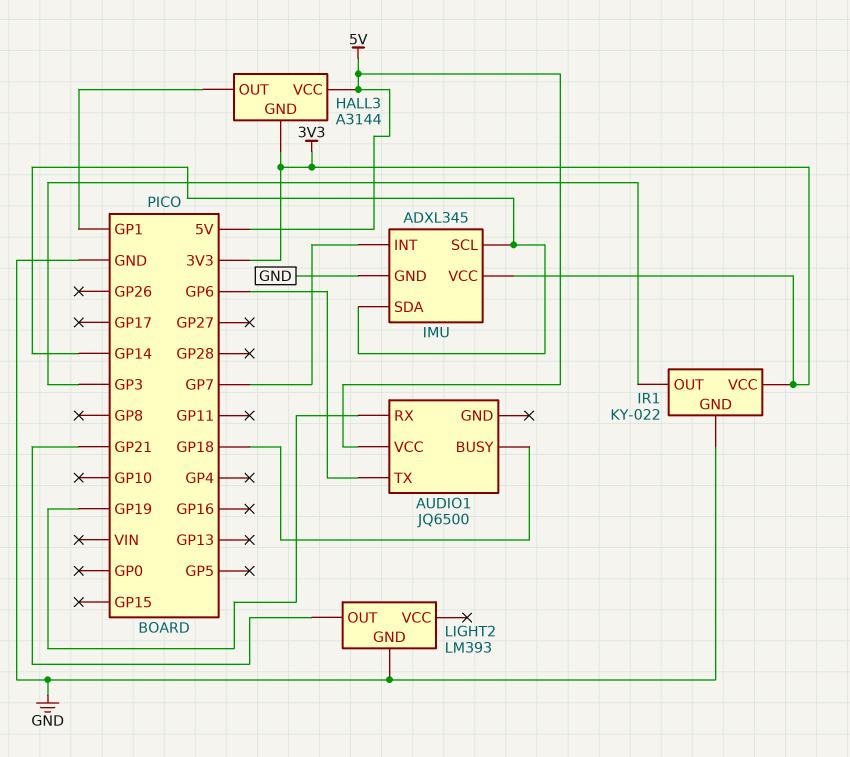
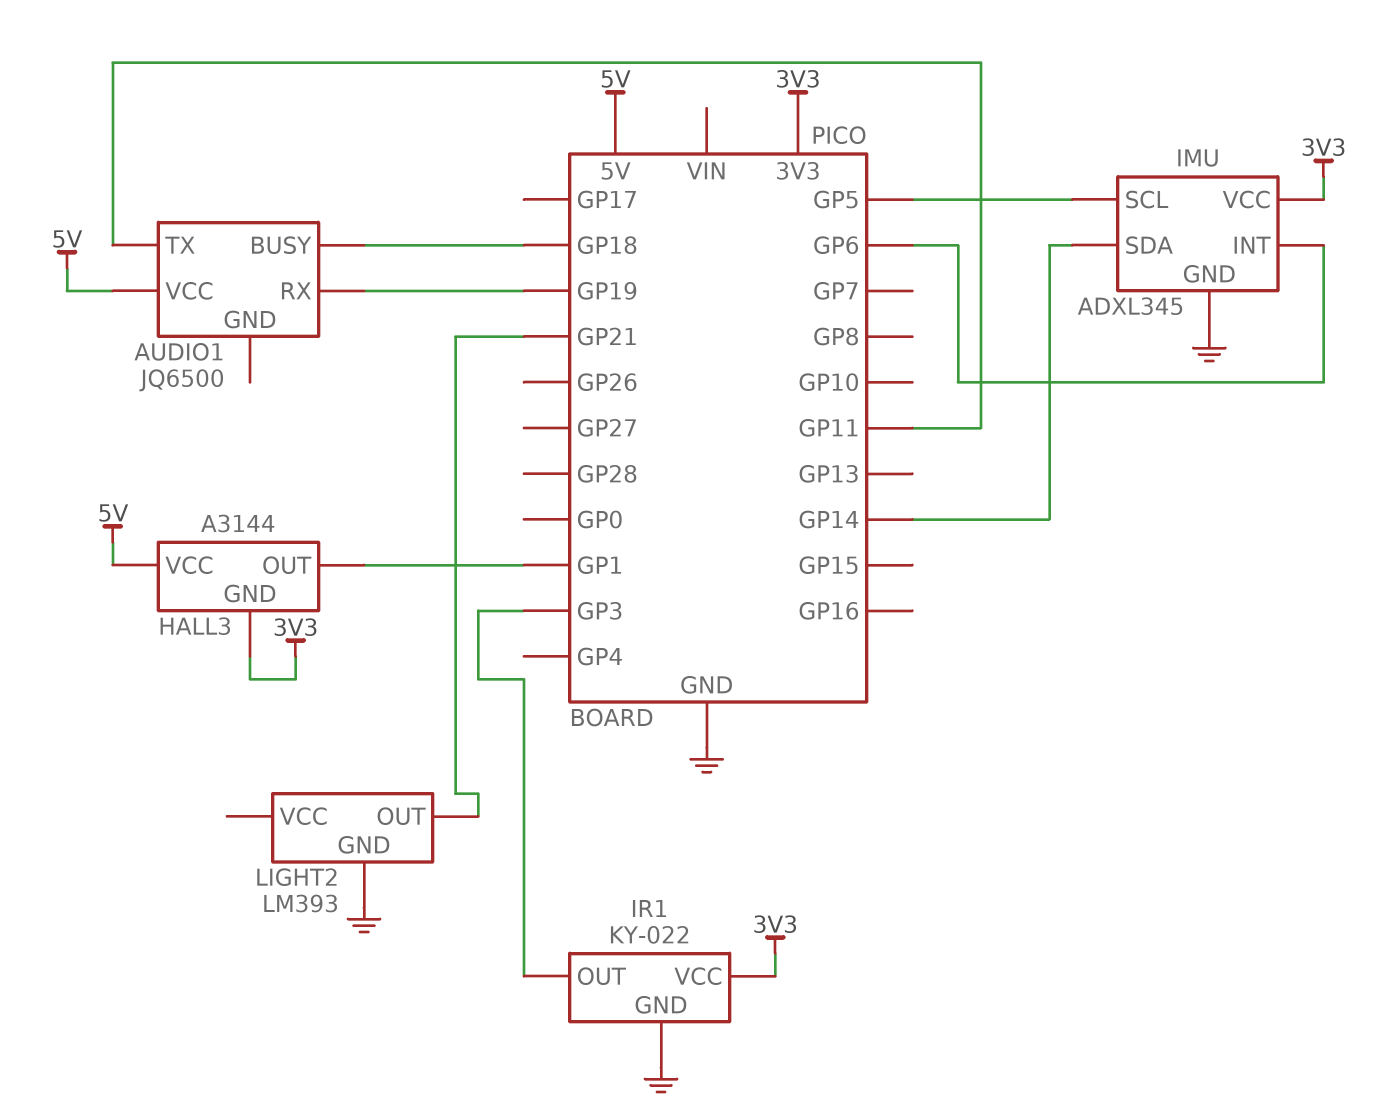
AUDIO1 pin TX: GP6 -> GP11
IMU pin INT: GP7 -> GP6
IMU pin SCL: GP14 -> GP5

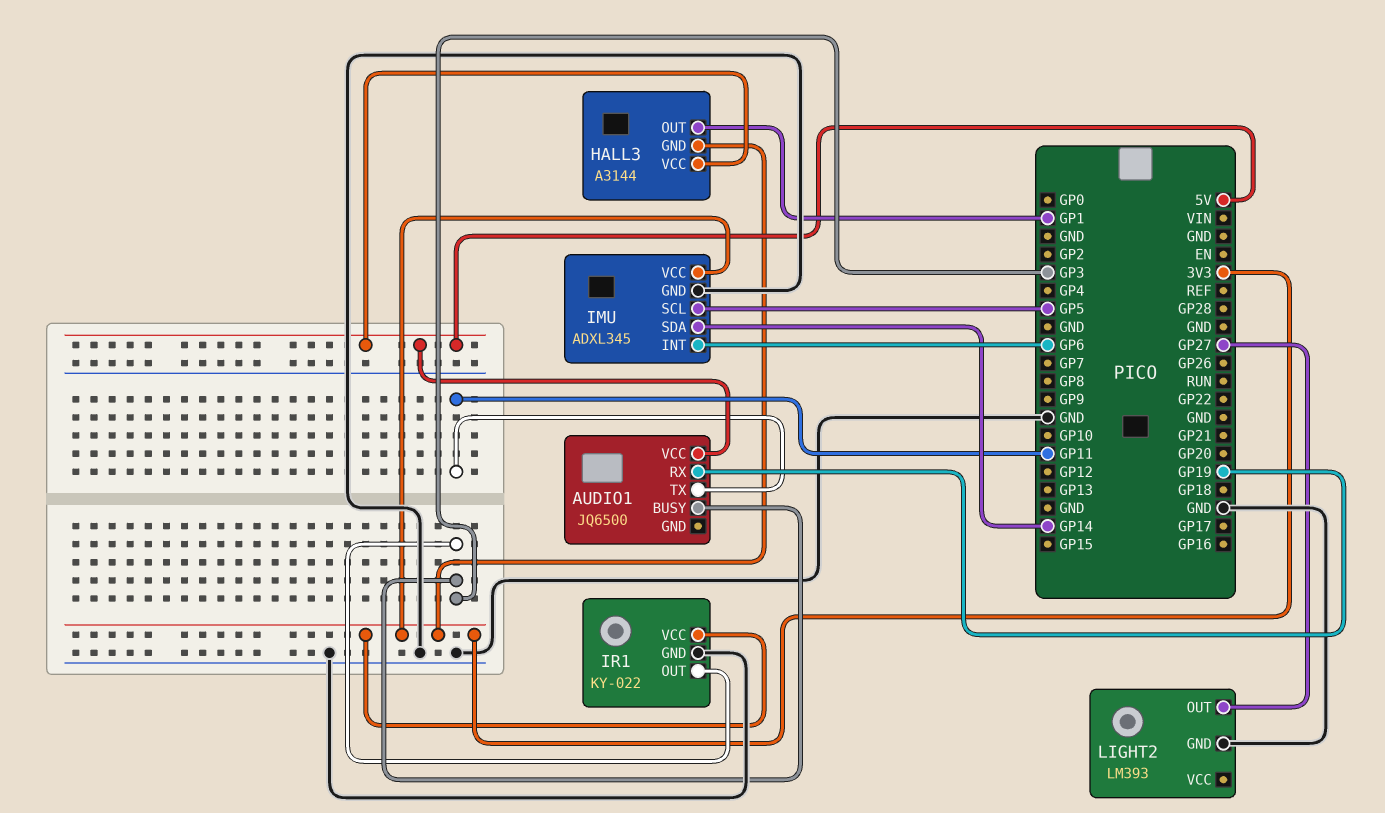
AUDIO1 pin BUSY: GP18 -> GP3
LIGHT2 pin OUT: GP21 -> GP27

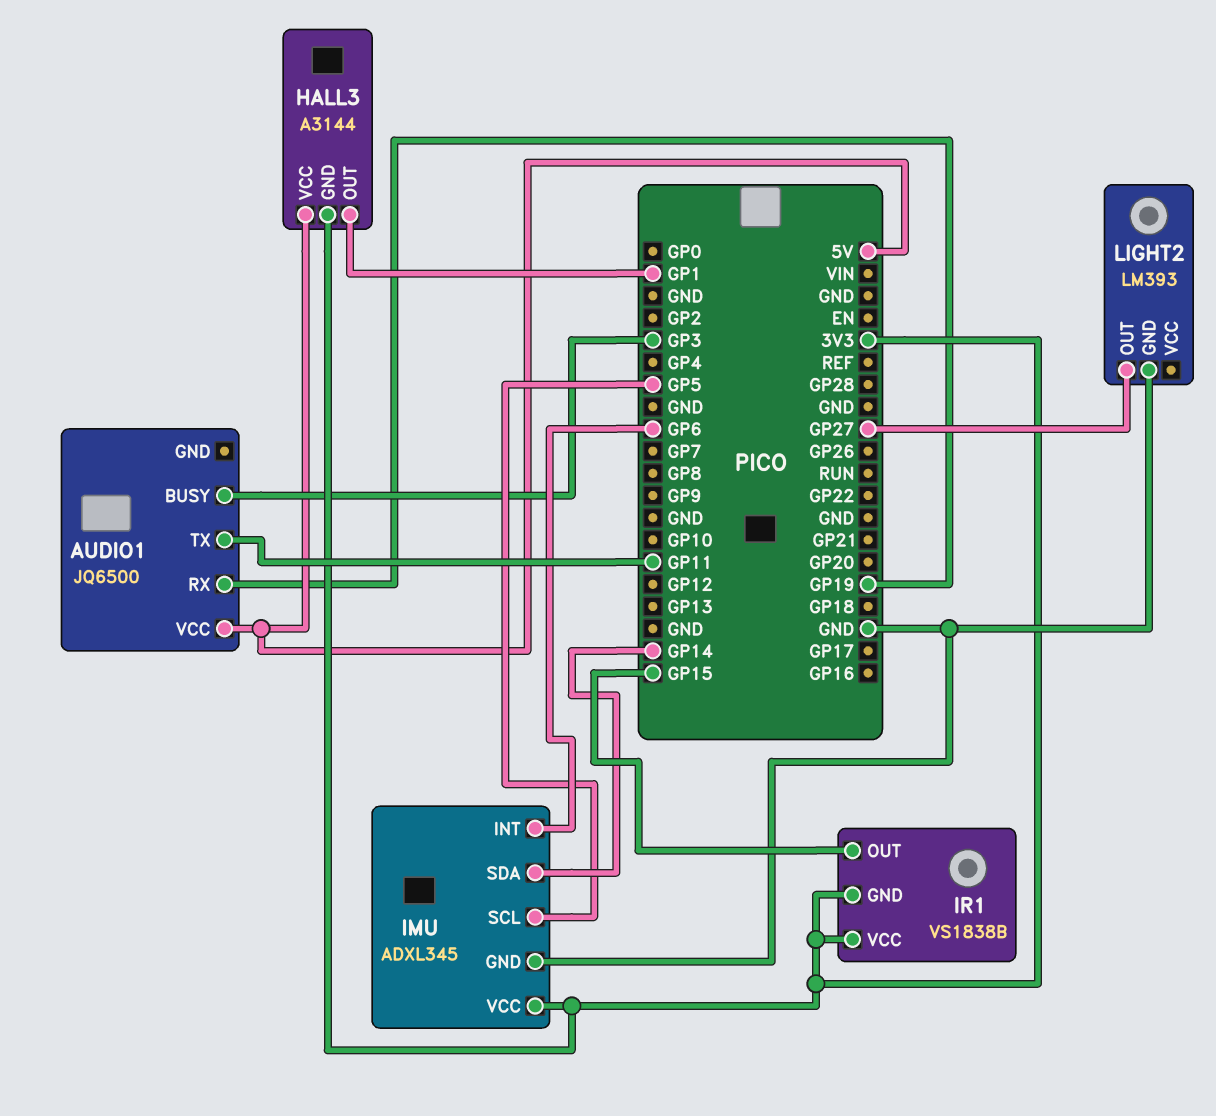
IR1: KY-022 -> VS1838B
IR1 pin GND: GND -> 3V3
IR1 pin OUT: GP3 -> GP15

